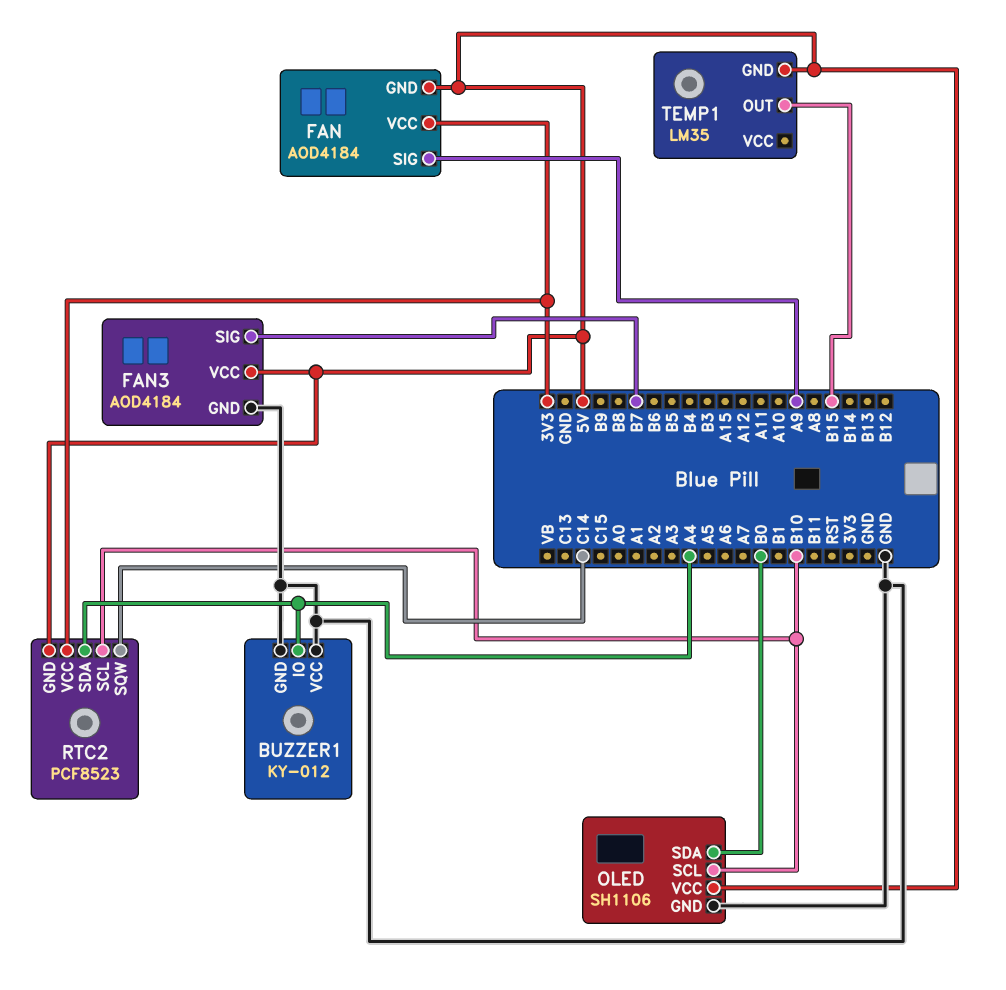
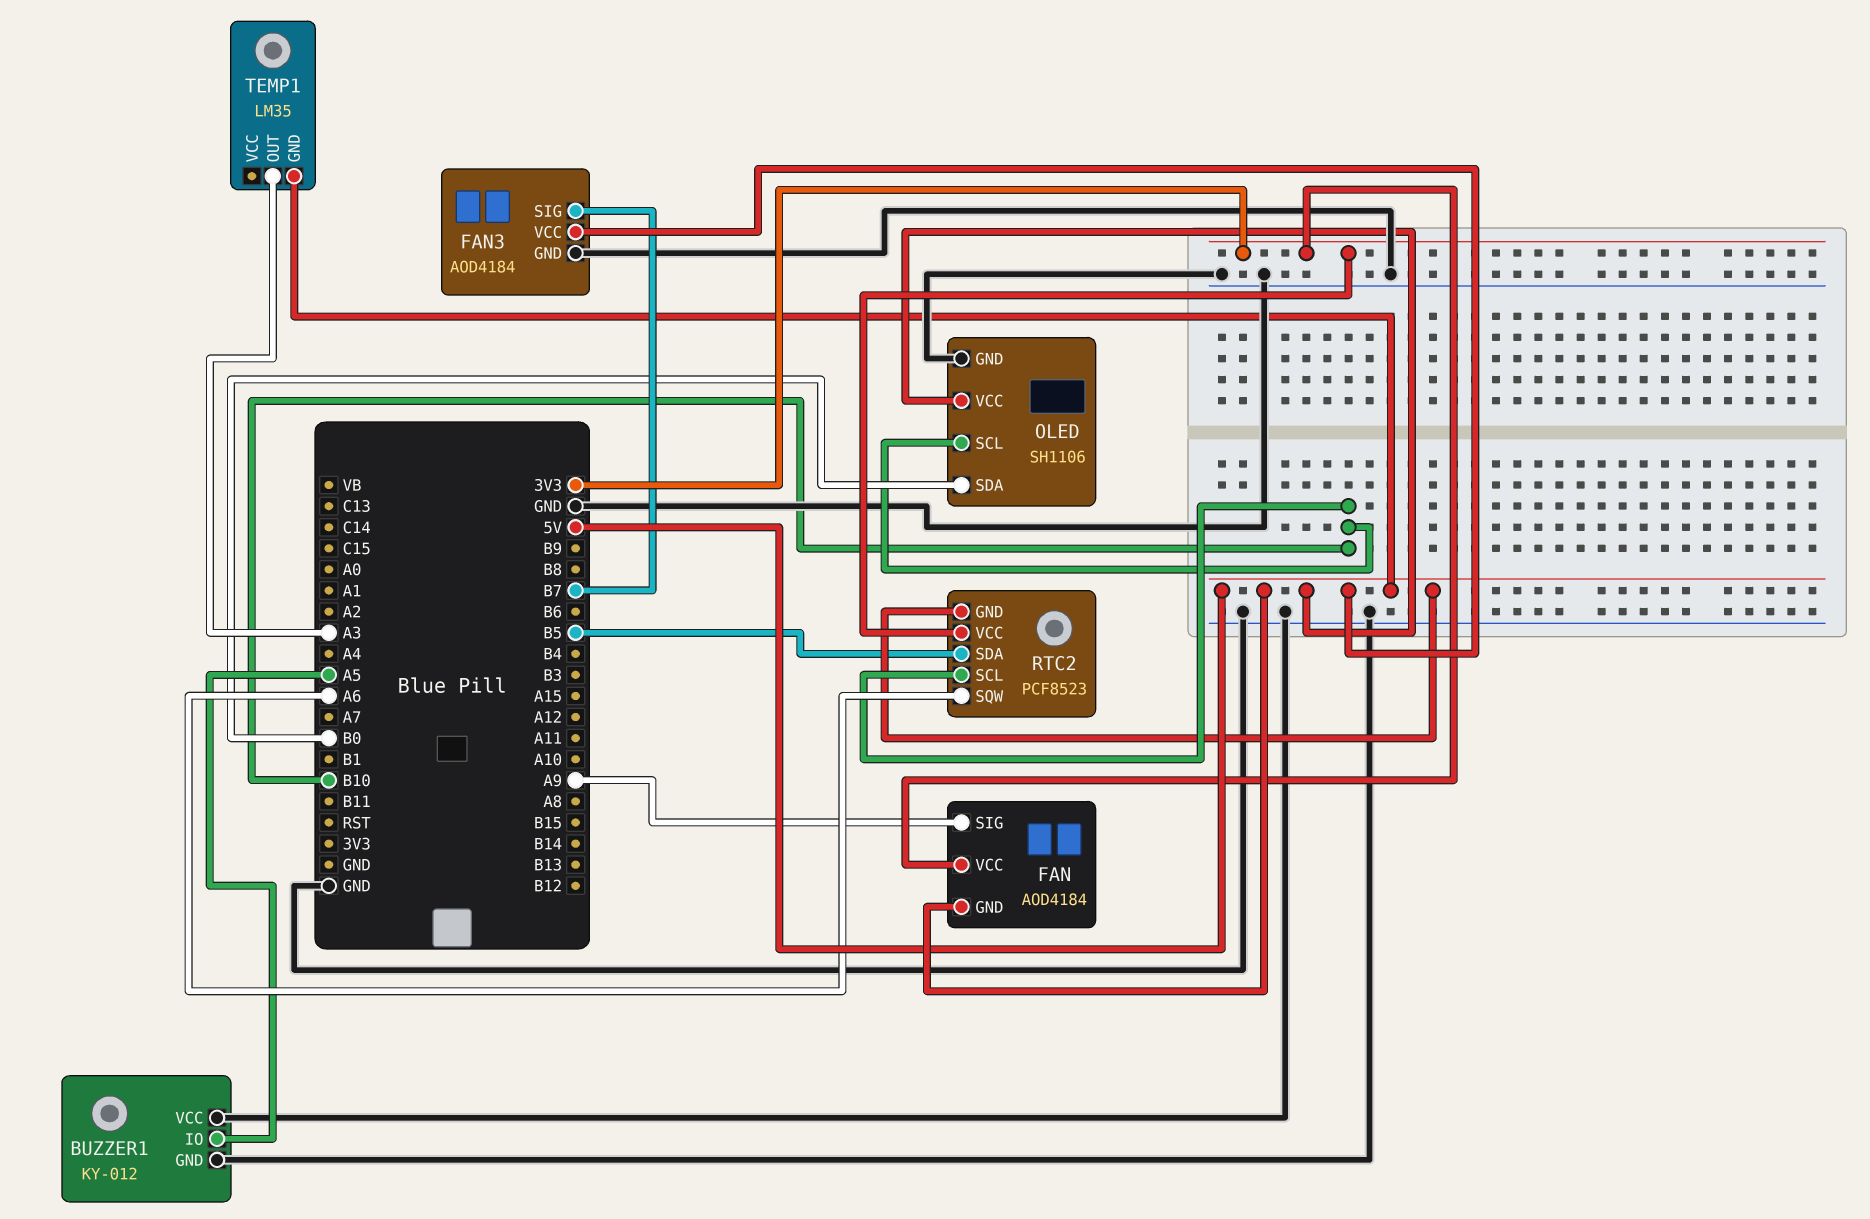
BUZZER1 pin IO: A4 -> A5
RTC2 pin SDA: A4 -> B5
RTC2 pin SQW: C14 -> A6
TEMP1 pin OUT: B15 -> A3

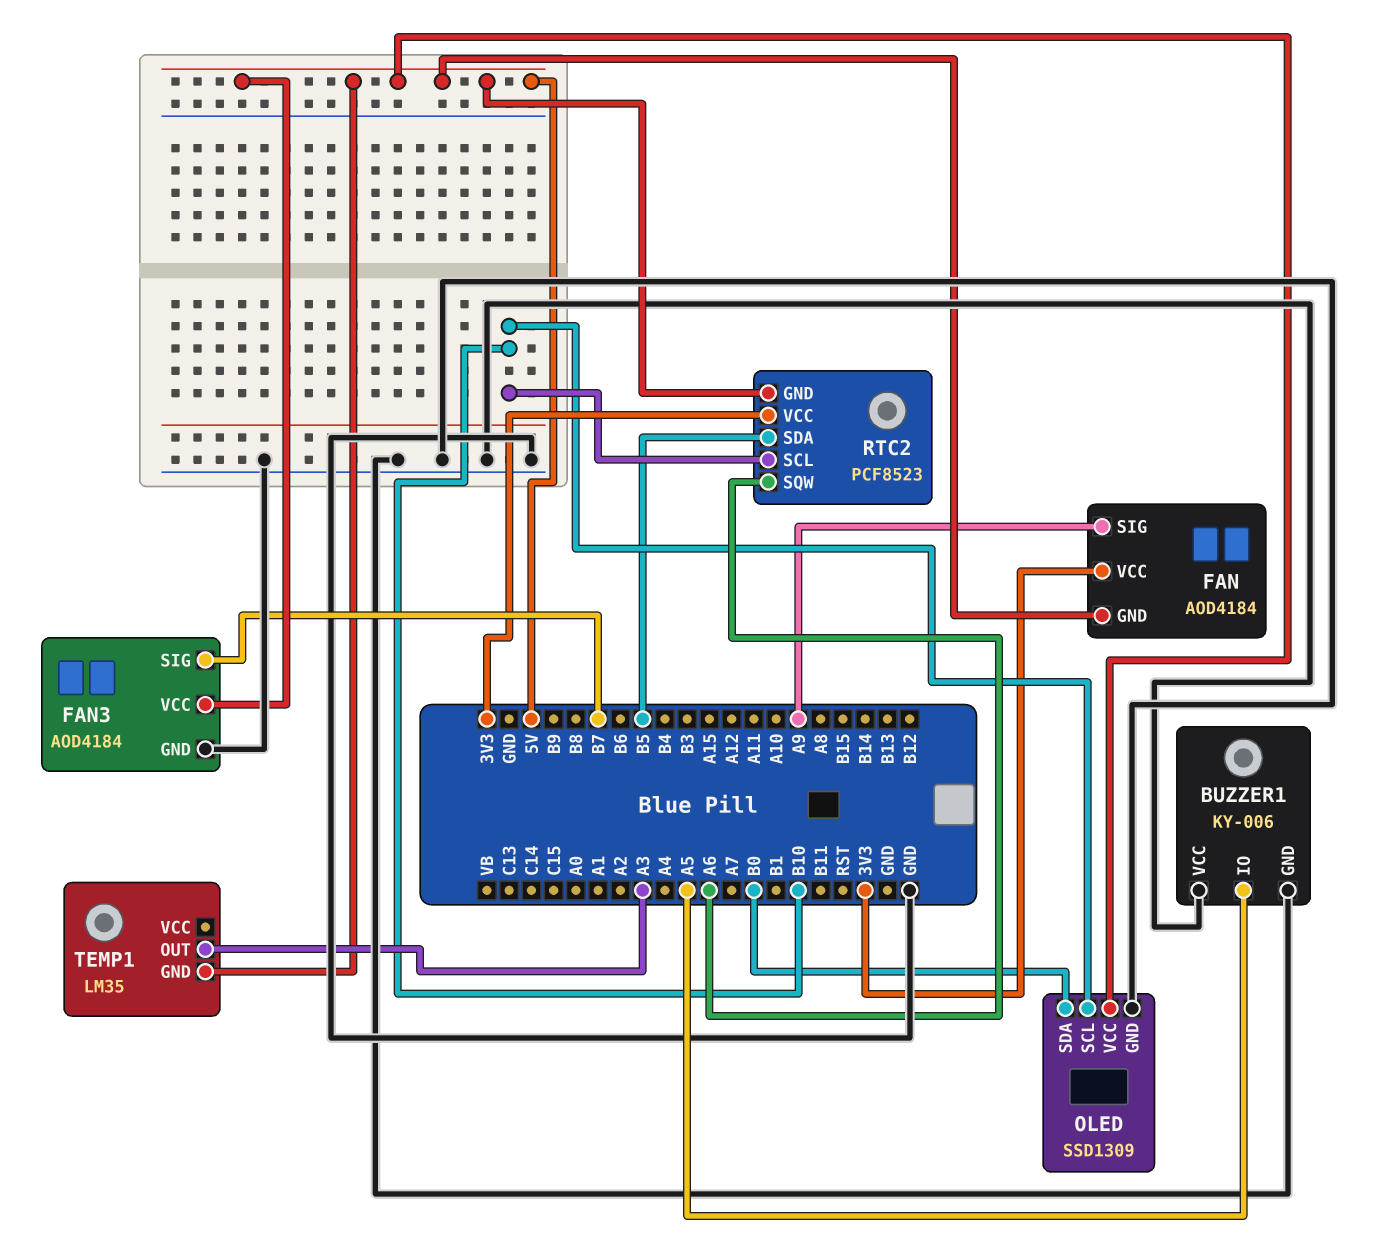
BUZZER1: KY-012 -> KY-006
OLED: SH1106 -> SSD1309

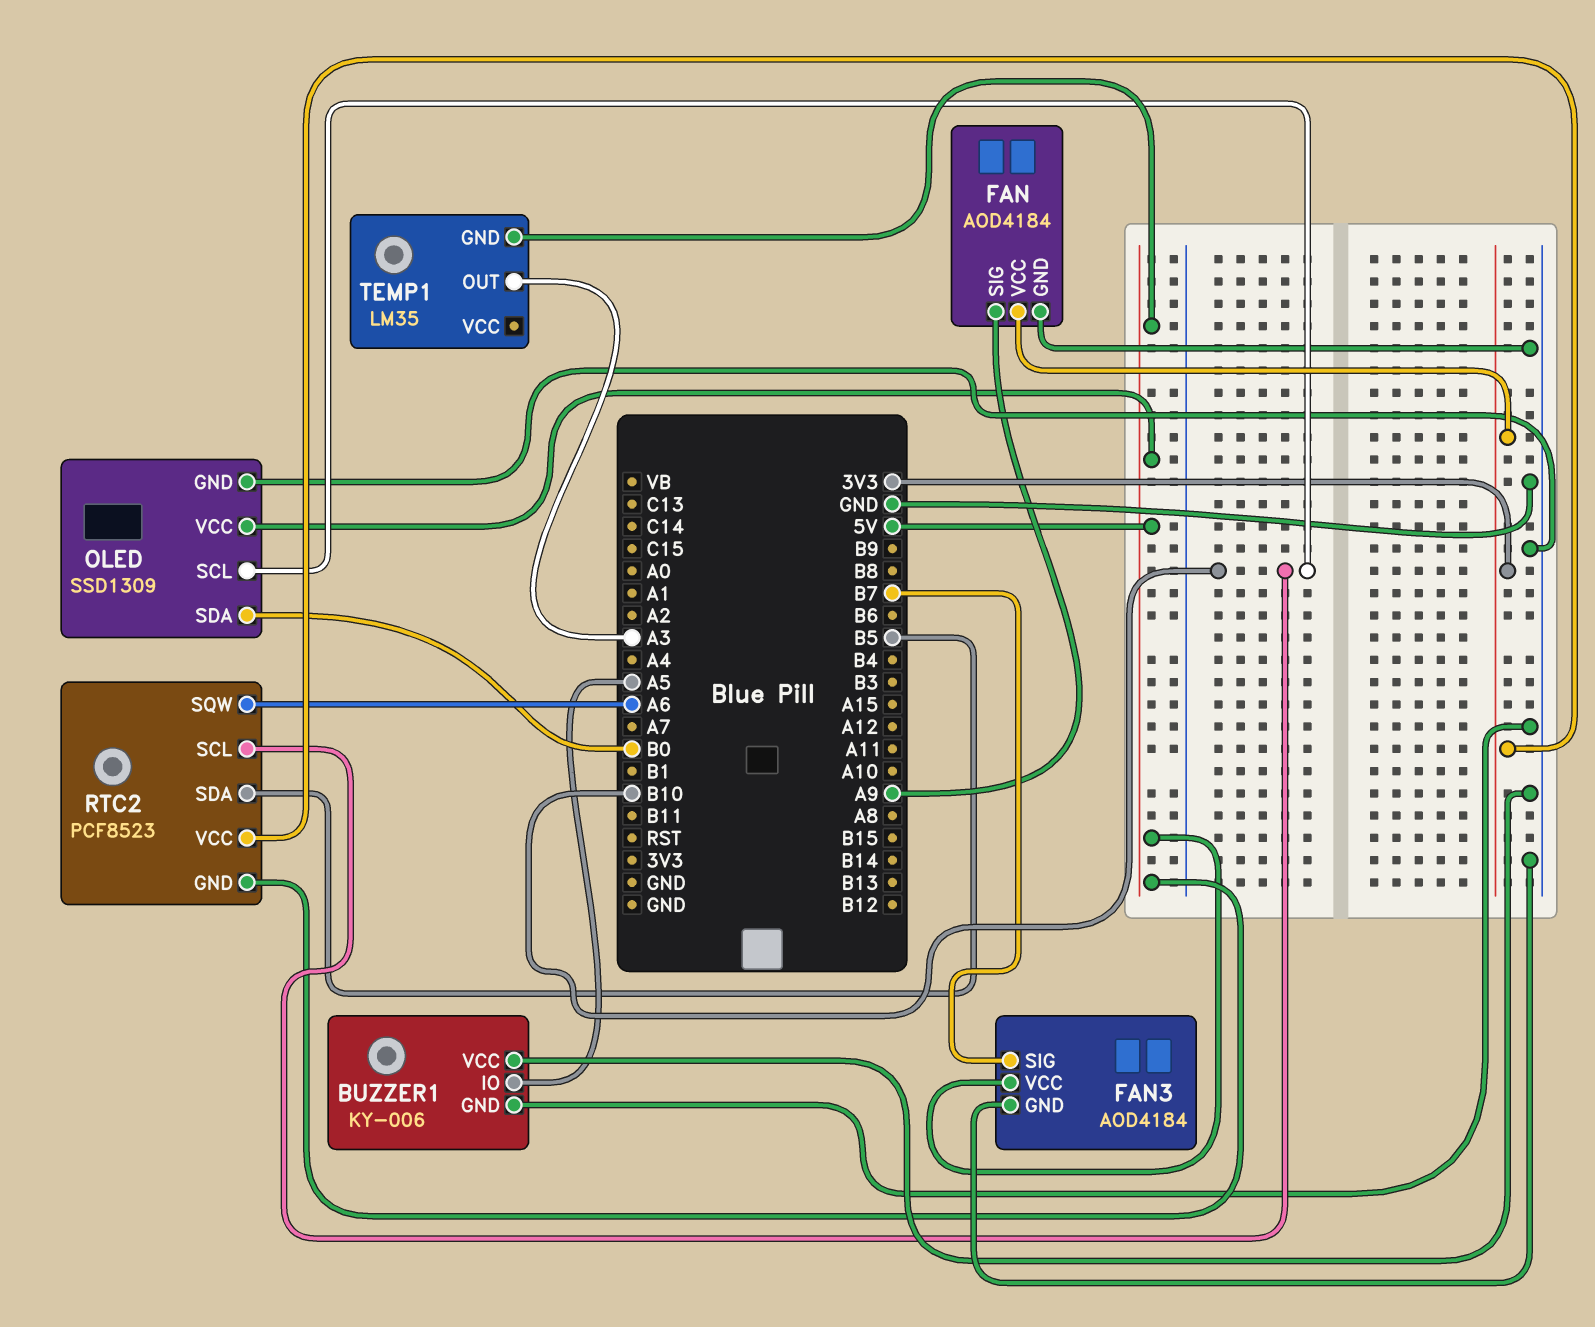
FAN pin GND: 5V -> GND

